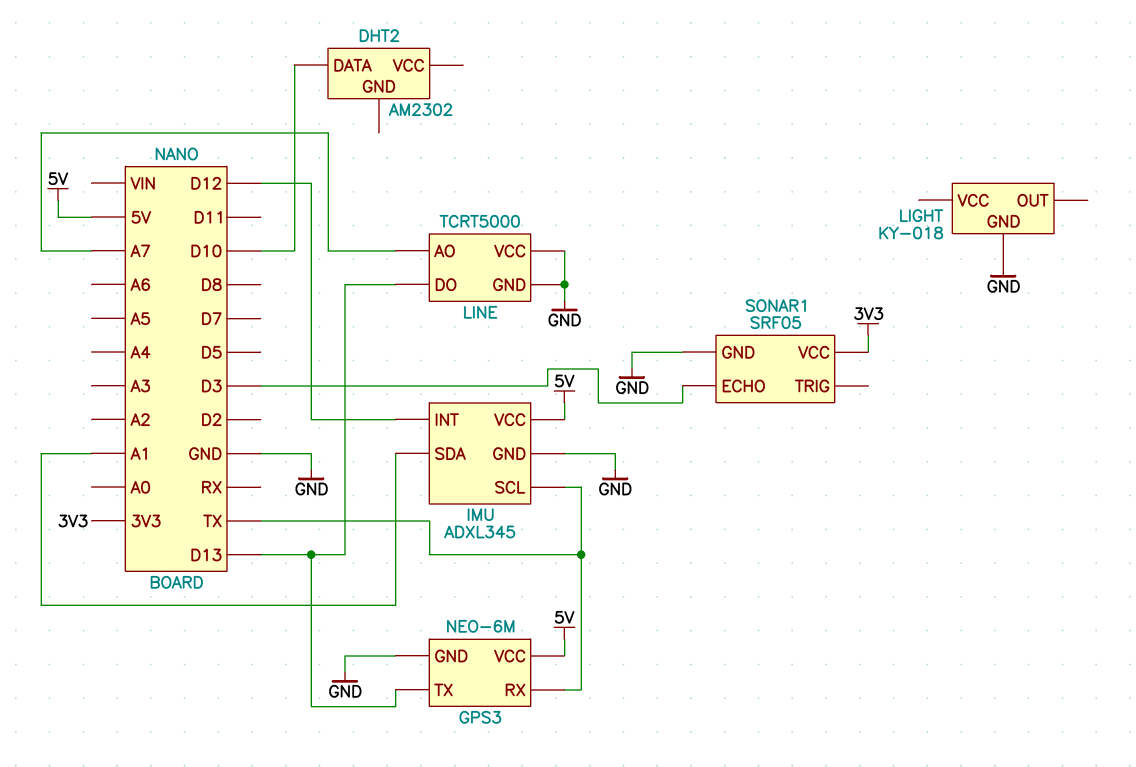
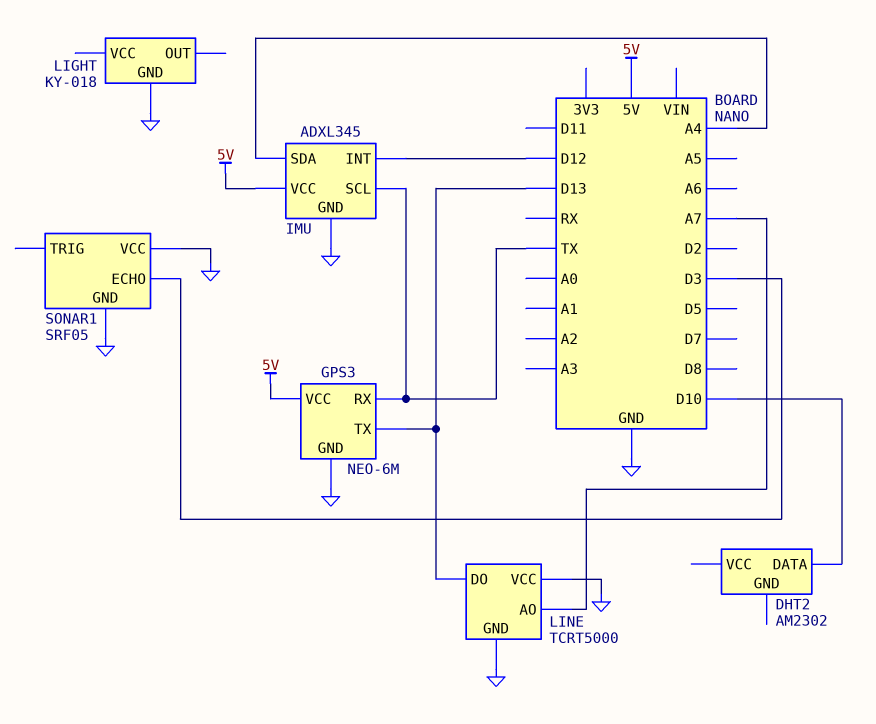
IMU pin SDA: A1 -> A4
SONAR1 pin VCC: 3V3 -> GND

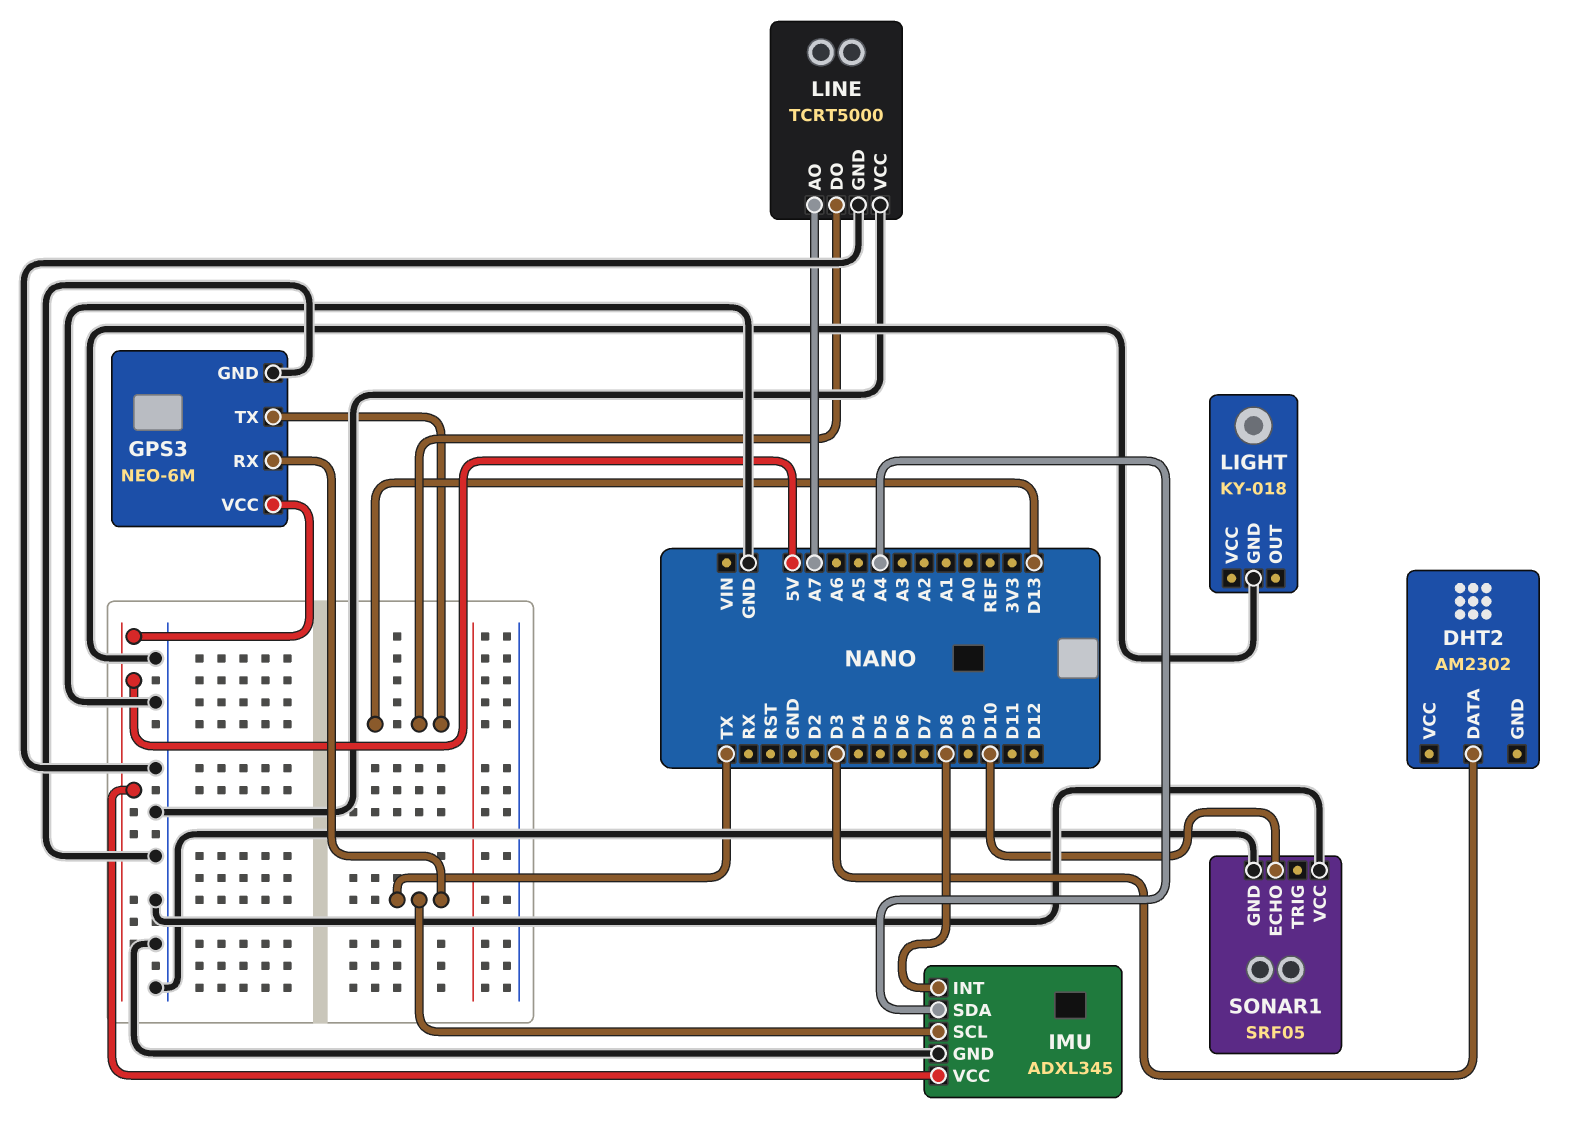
DHT2 pin DATA: D10 -> D3
IMU pin INT: D12 -> D8
SONAR1 pin ECHO: D3 -> D10

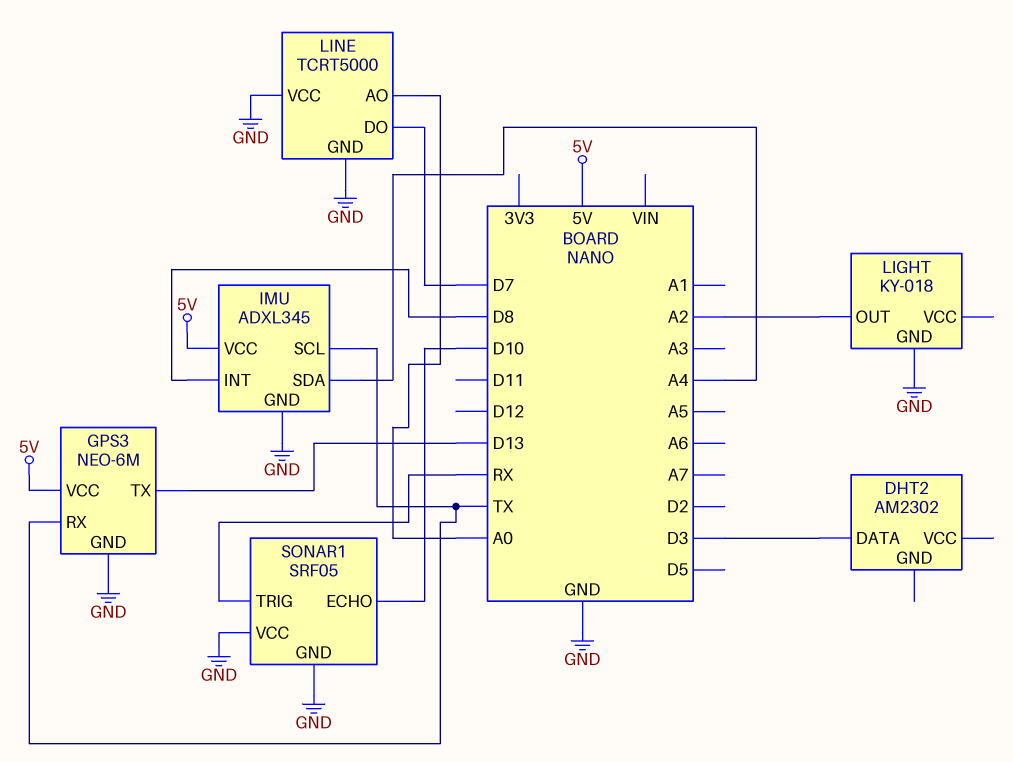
LIGHT pin OUT: none -> A2
LINE pin AO: A7 -> A0
LINE pin DO: D13 -> D7
SONAR1 pin TRIG: none -> RX

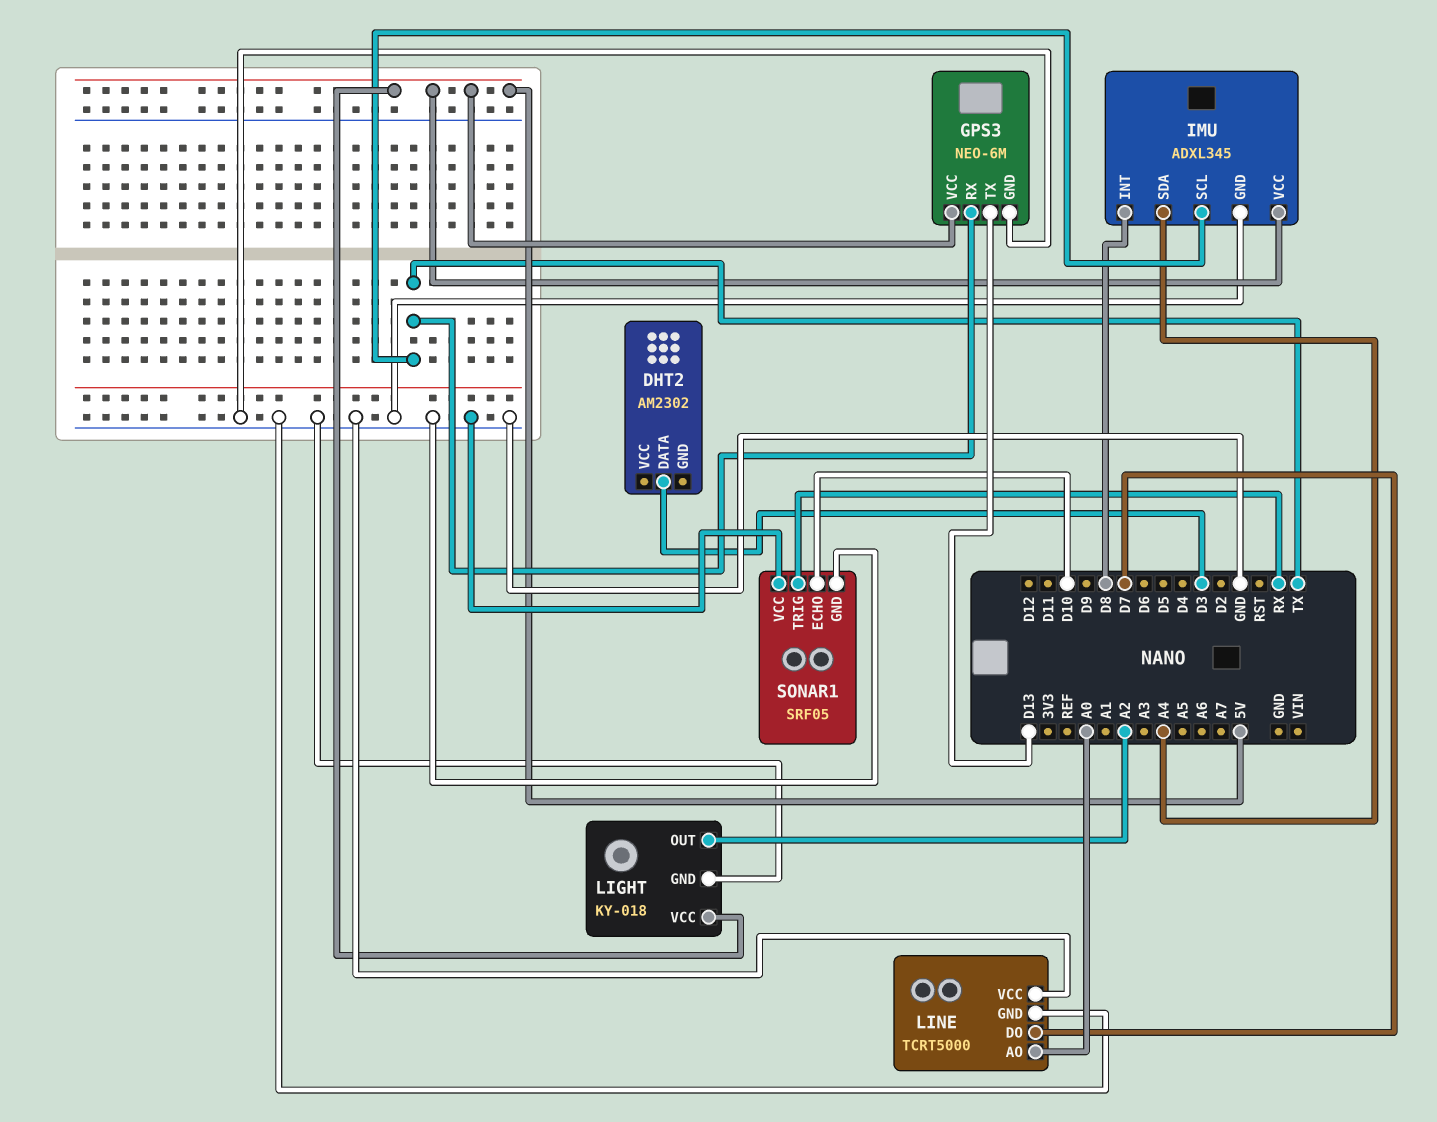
LIGHT pin VCC: none -> 5V

